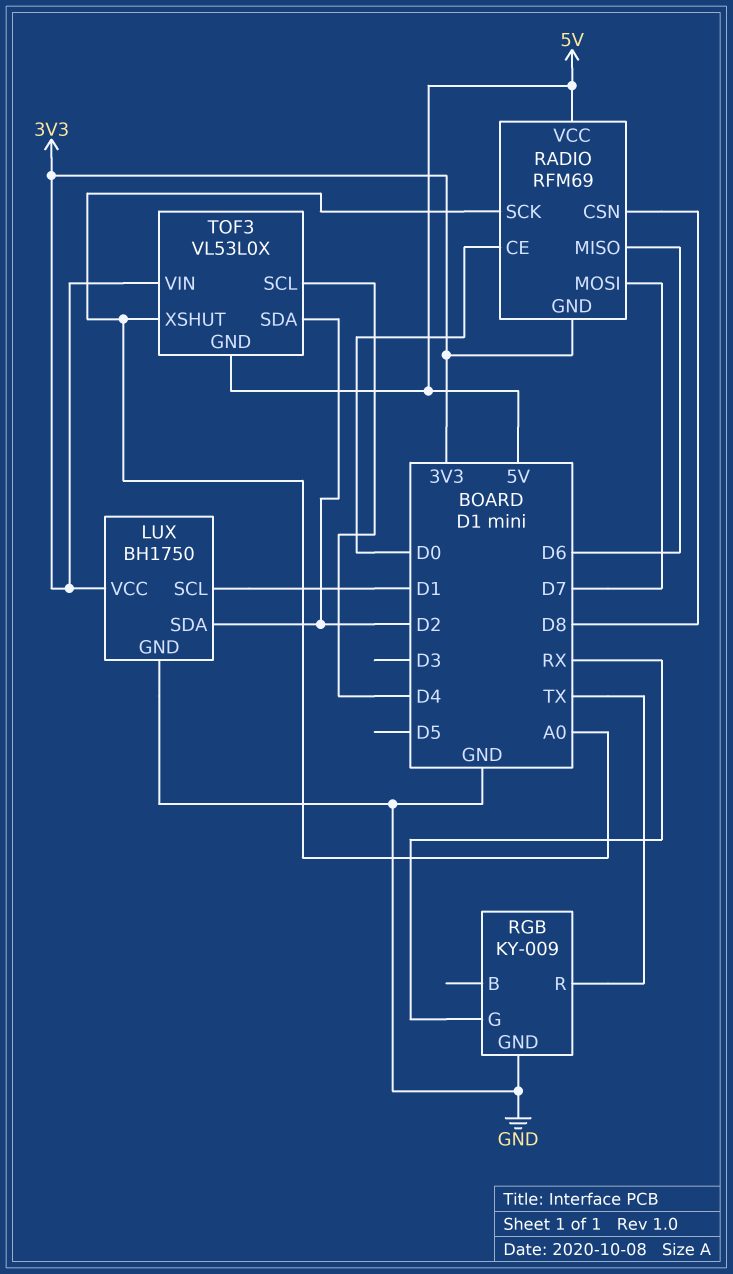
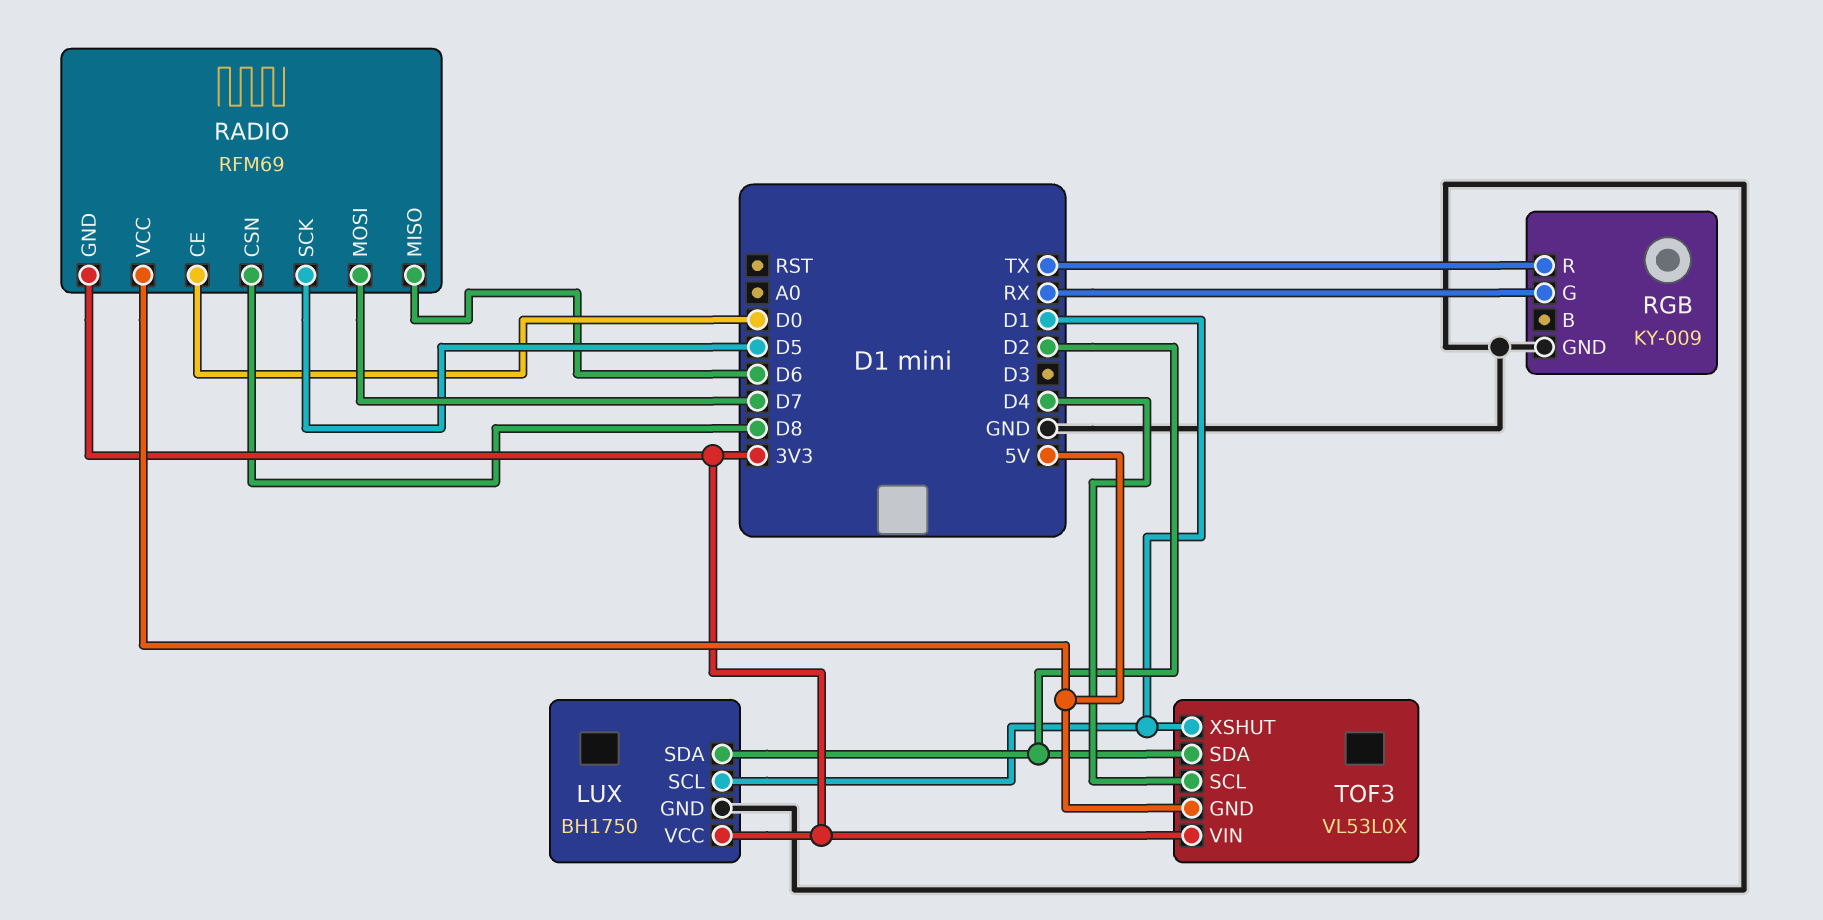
RADIO pin SCK: A0 -> D5
TOF3 pin XSHUT: A0 -> D1

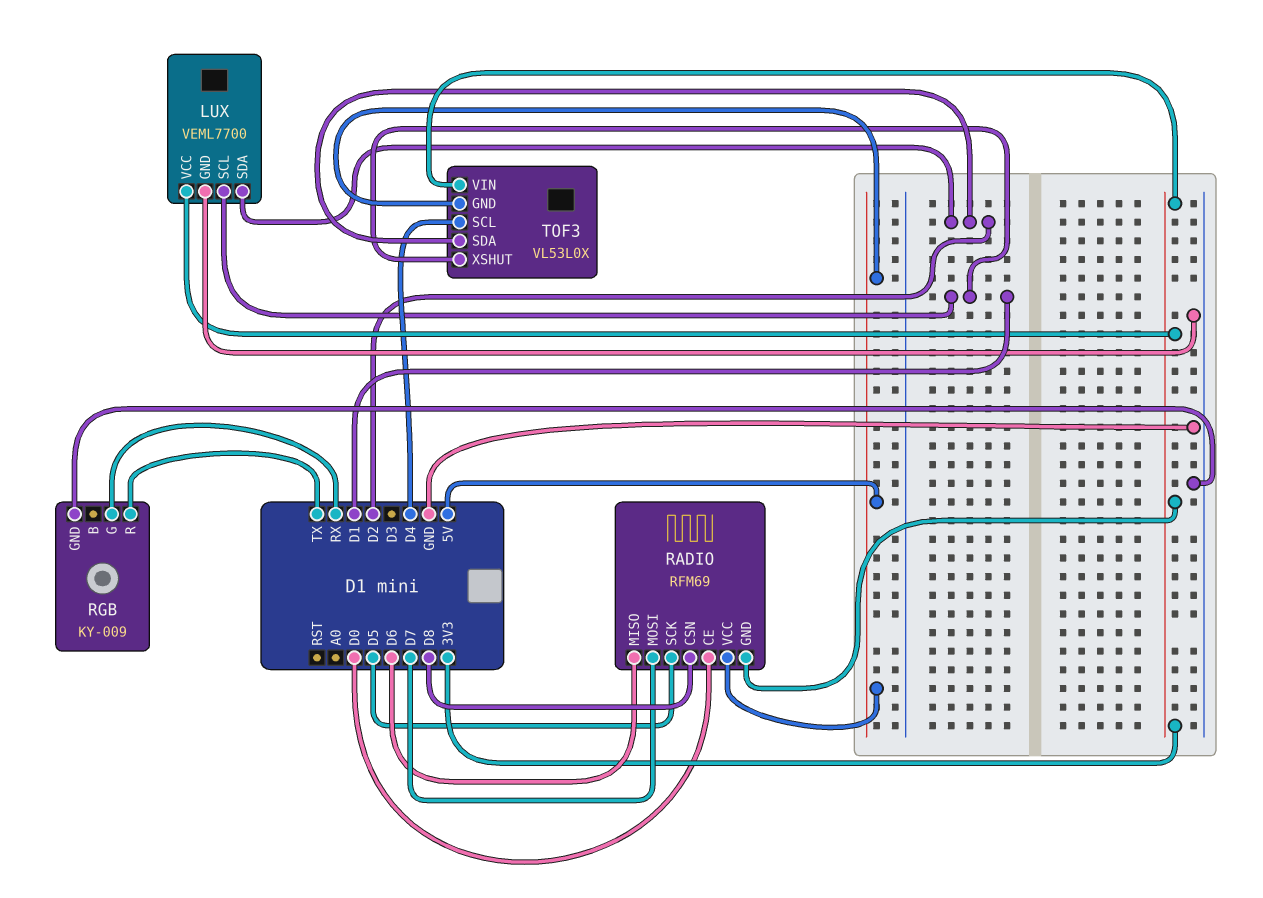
LUX: BH1750 -> VEML7700

